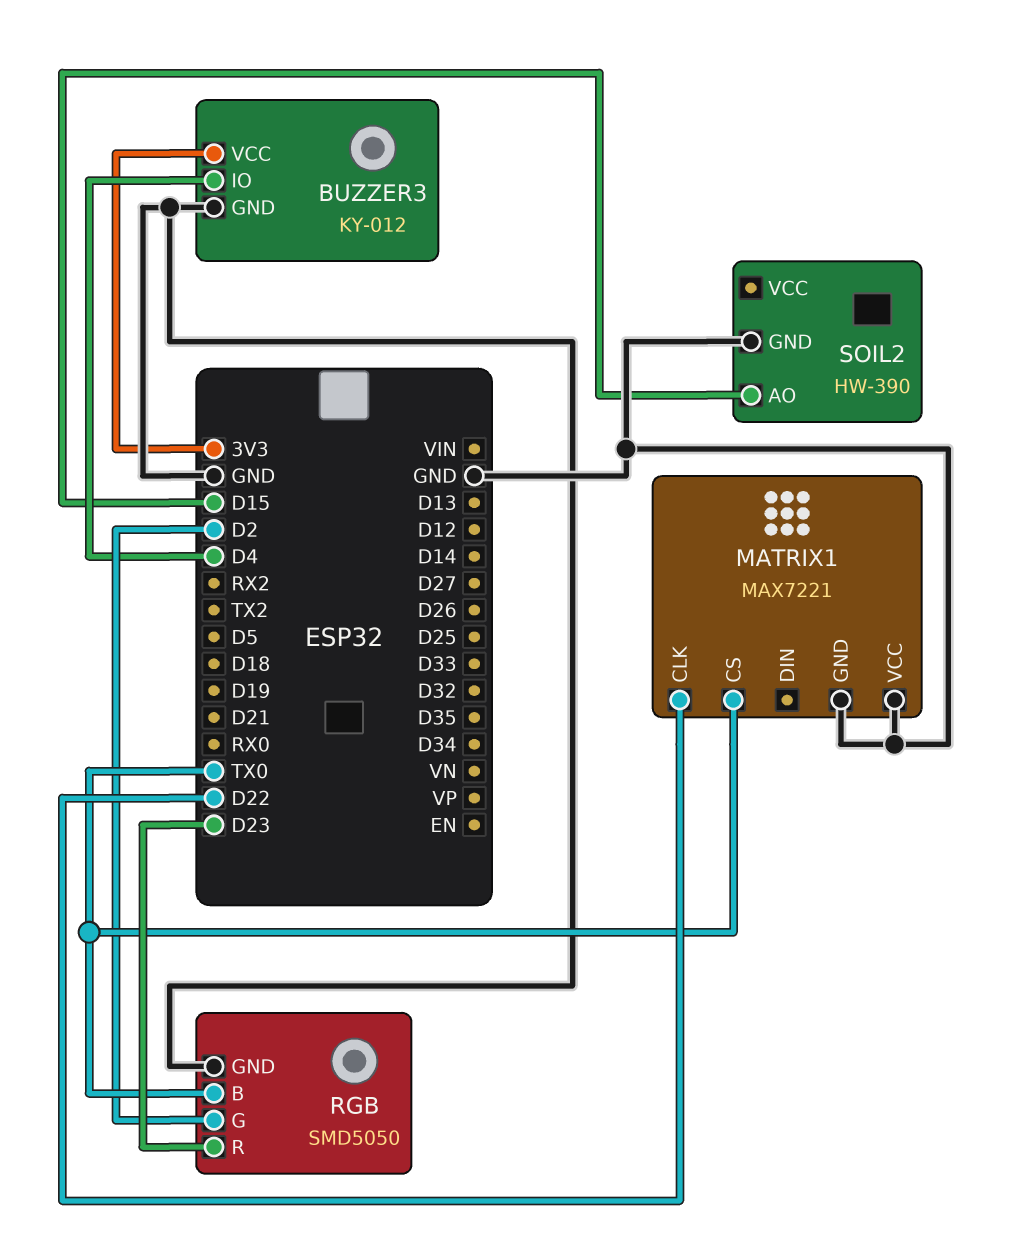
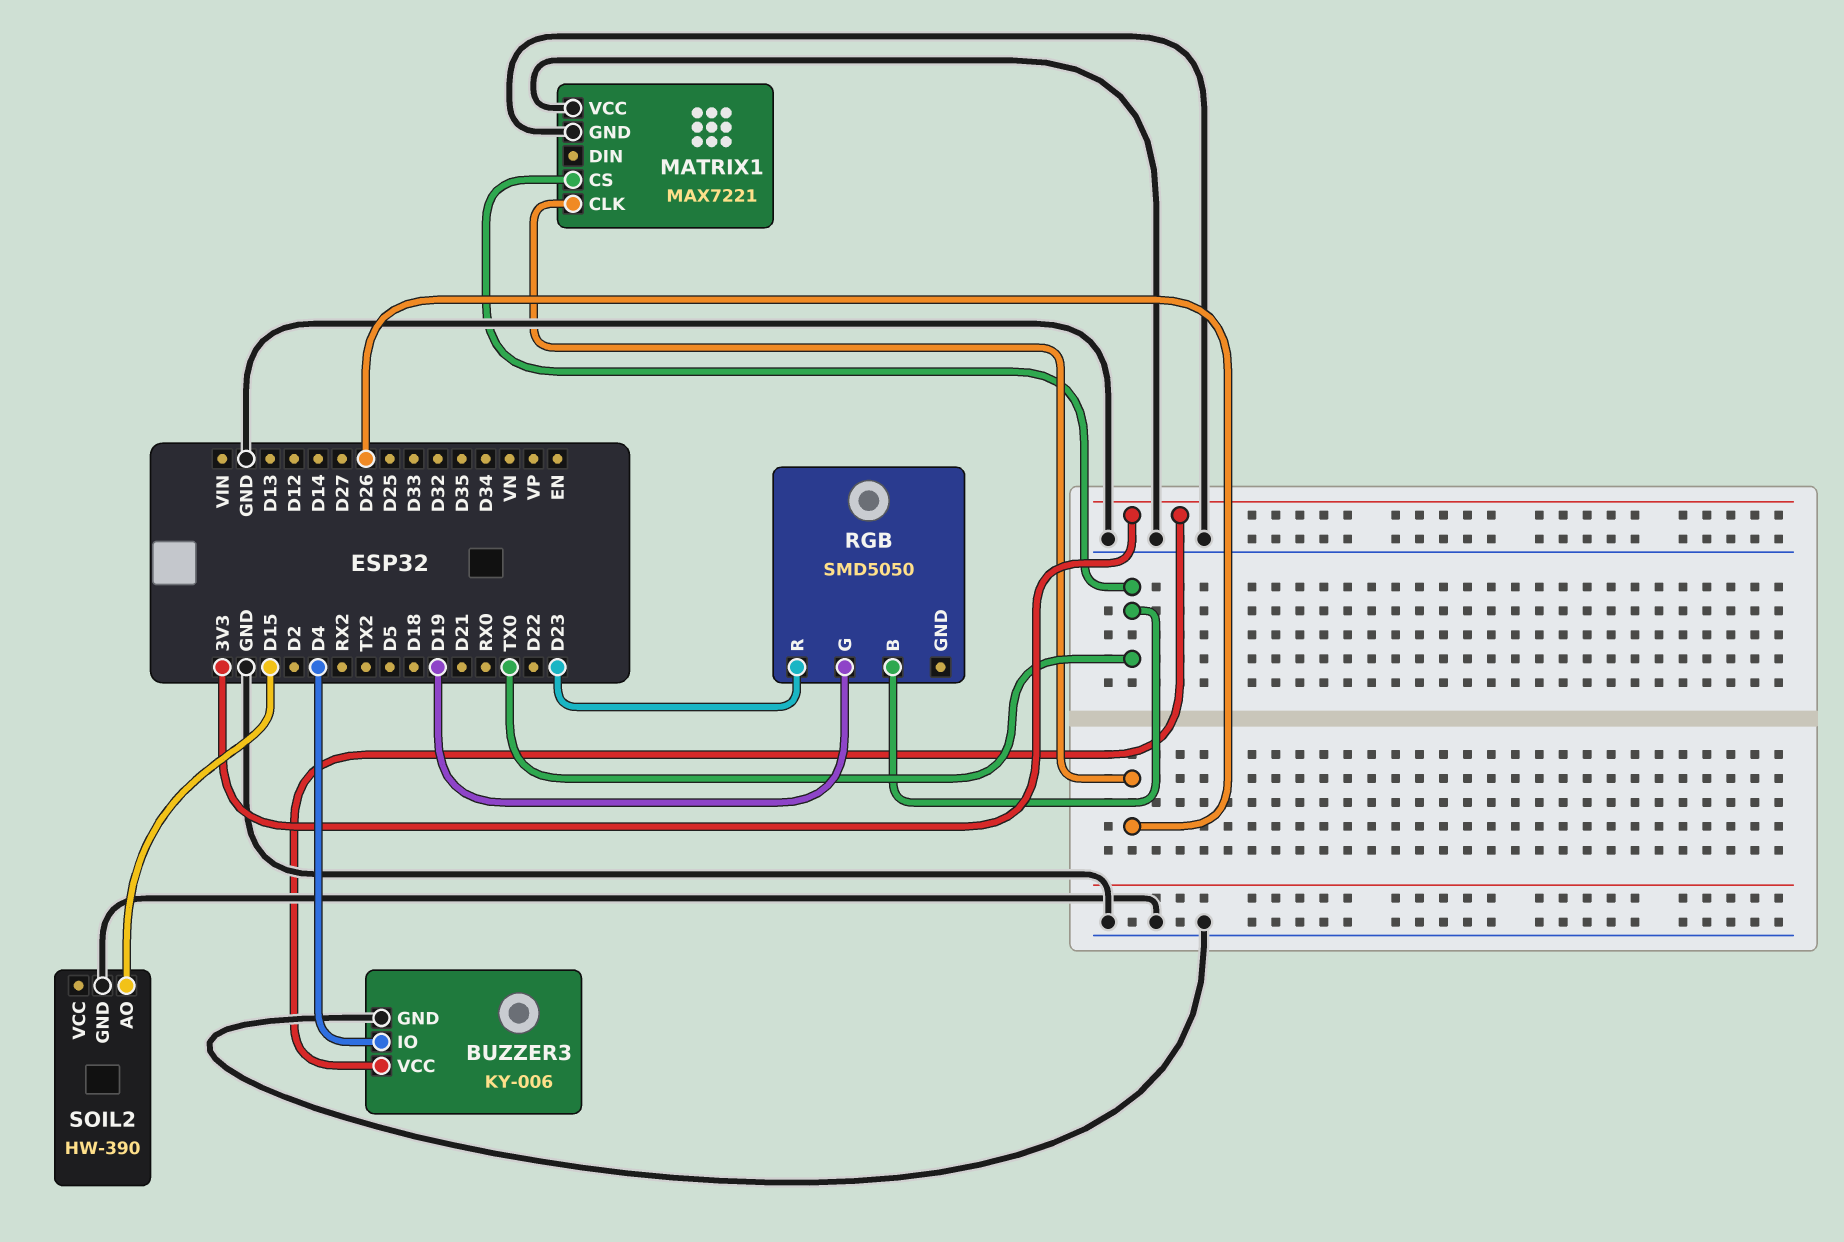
BUZZER3: KY-012 -> KY-006
MATRIX1 pin CLK: D22 -> D26
RGB pin G: D2 -> D19
RGB pin GND: GND -> none

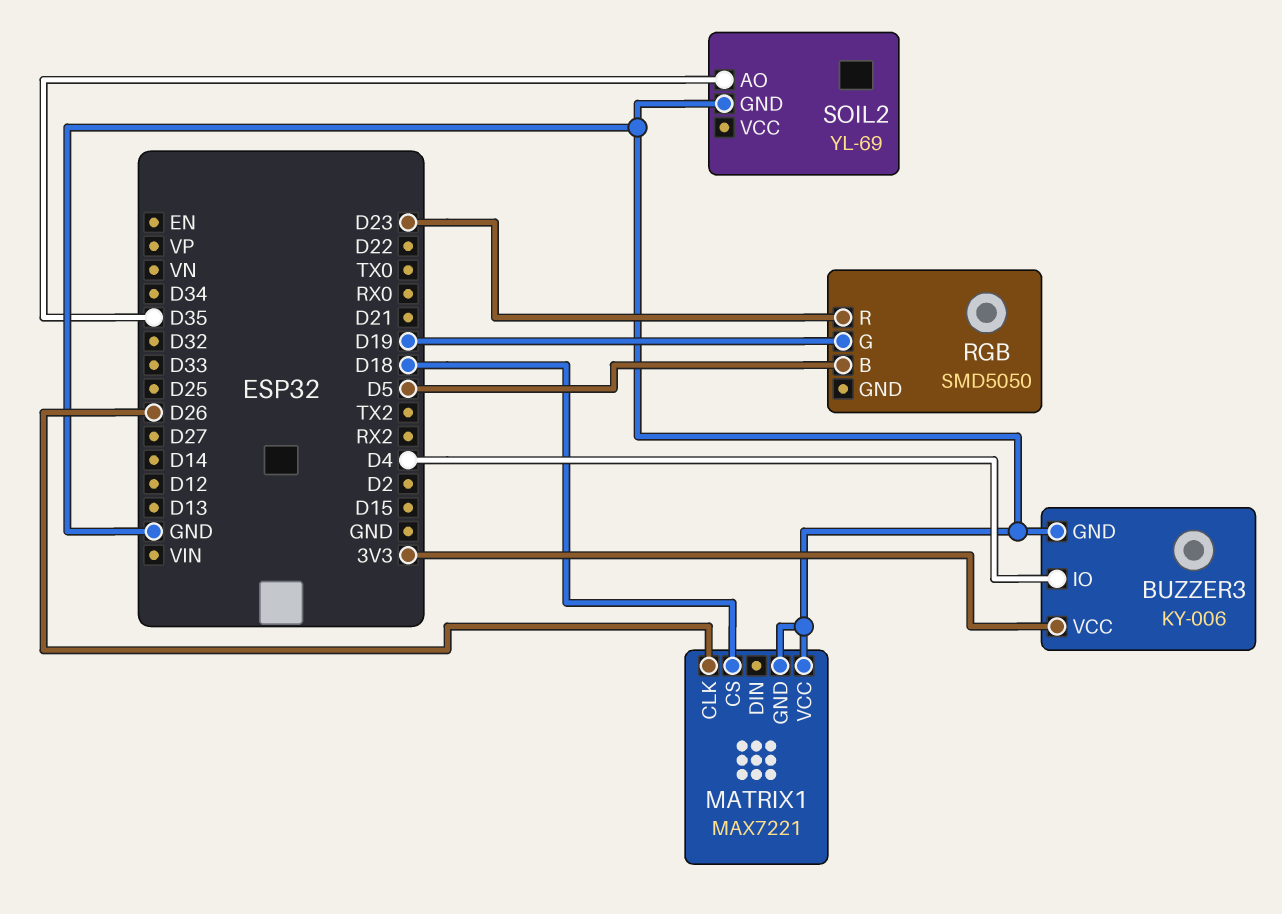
MATRIX1 pin CS: TX0 -> D18
RGB pin B: TX0 -> D5
SOIL2: HW-390 -> YL-69
SOIL2 pin AO: D15 -> D35

